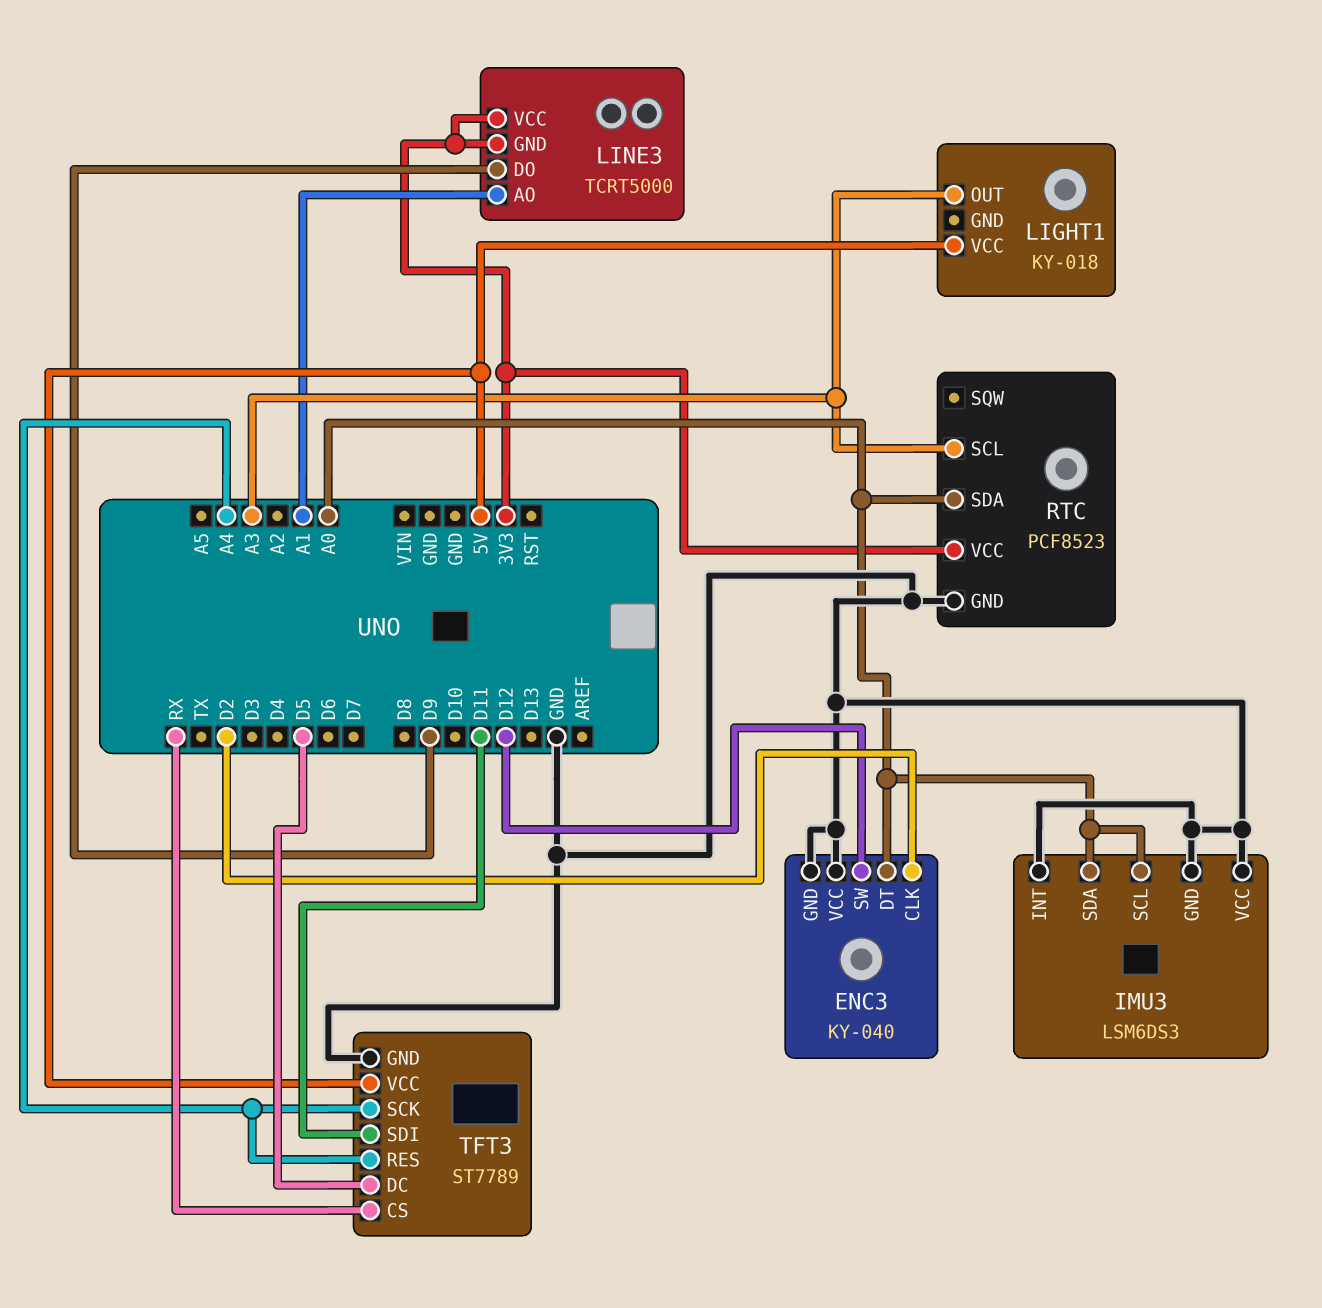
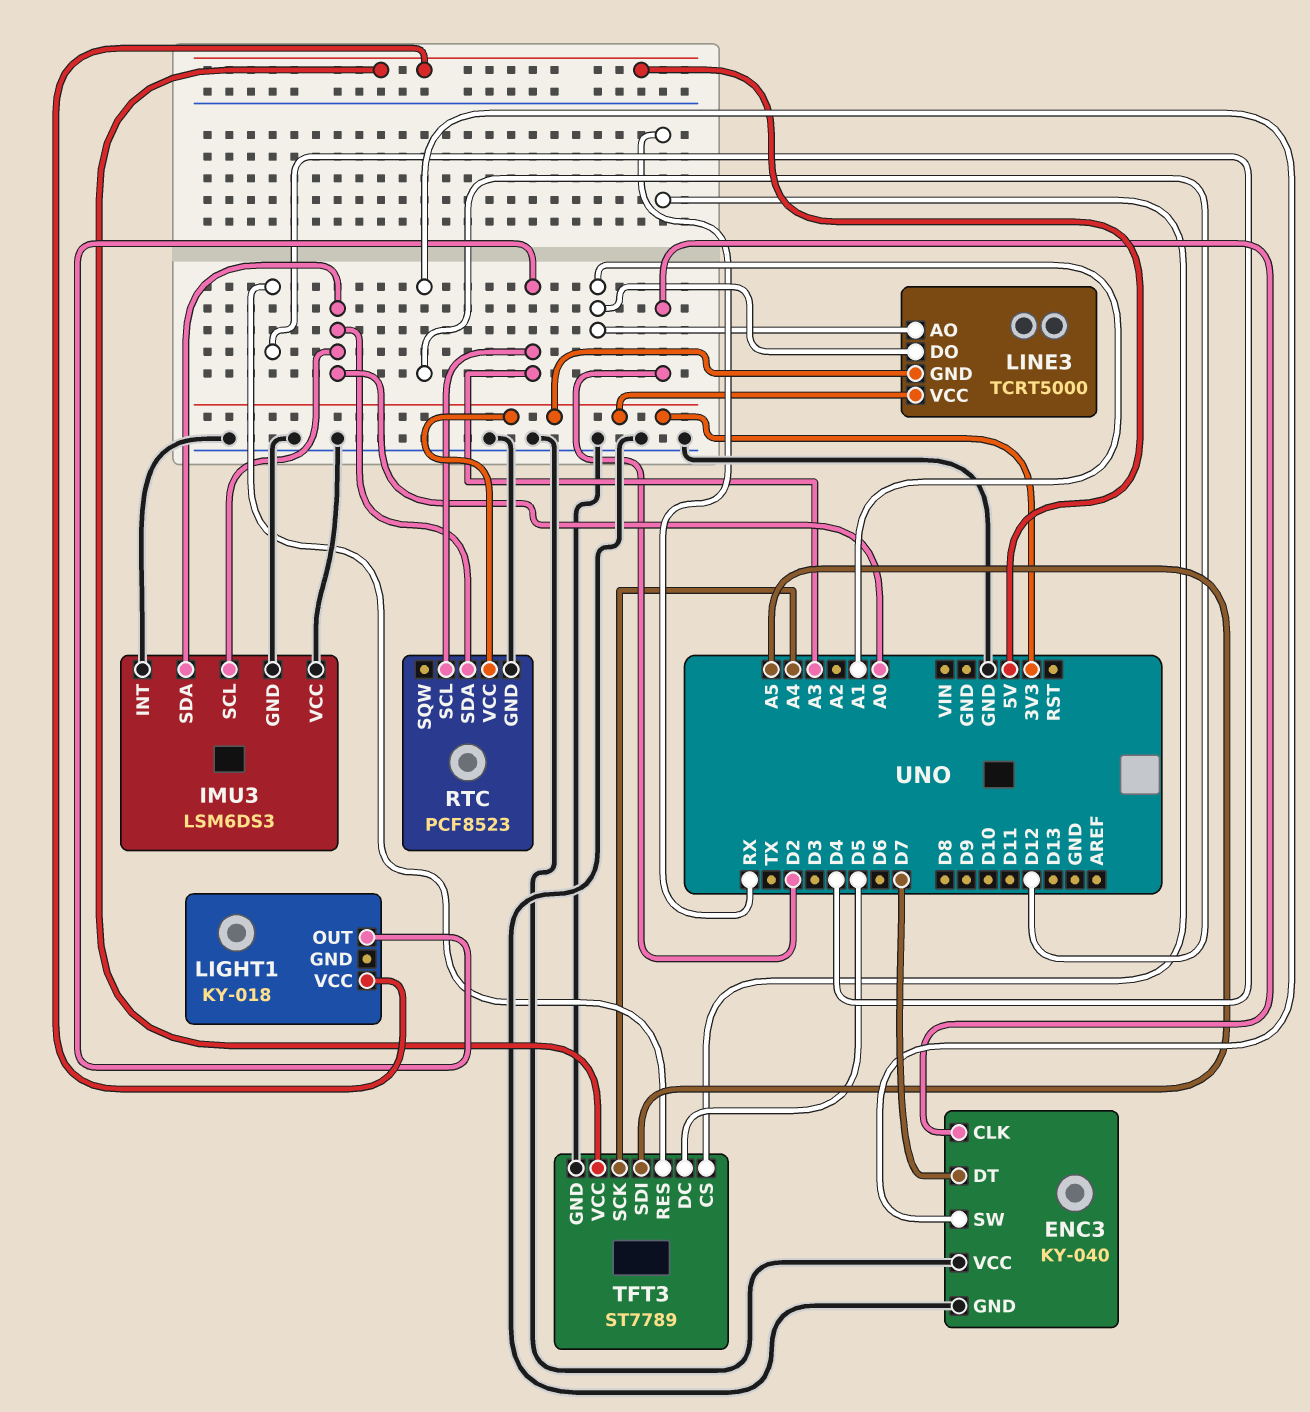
ENC3 pin DT: A0 -> D7
LINE3 pin DO: D9 -> A1
TFT3 pin RES: A4 -> D4
TFT3 pin SDI: D11 -> A5

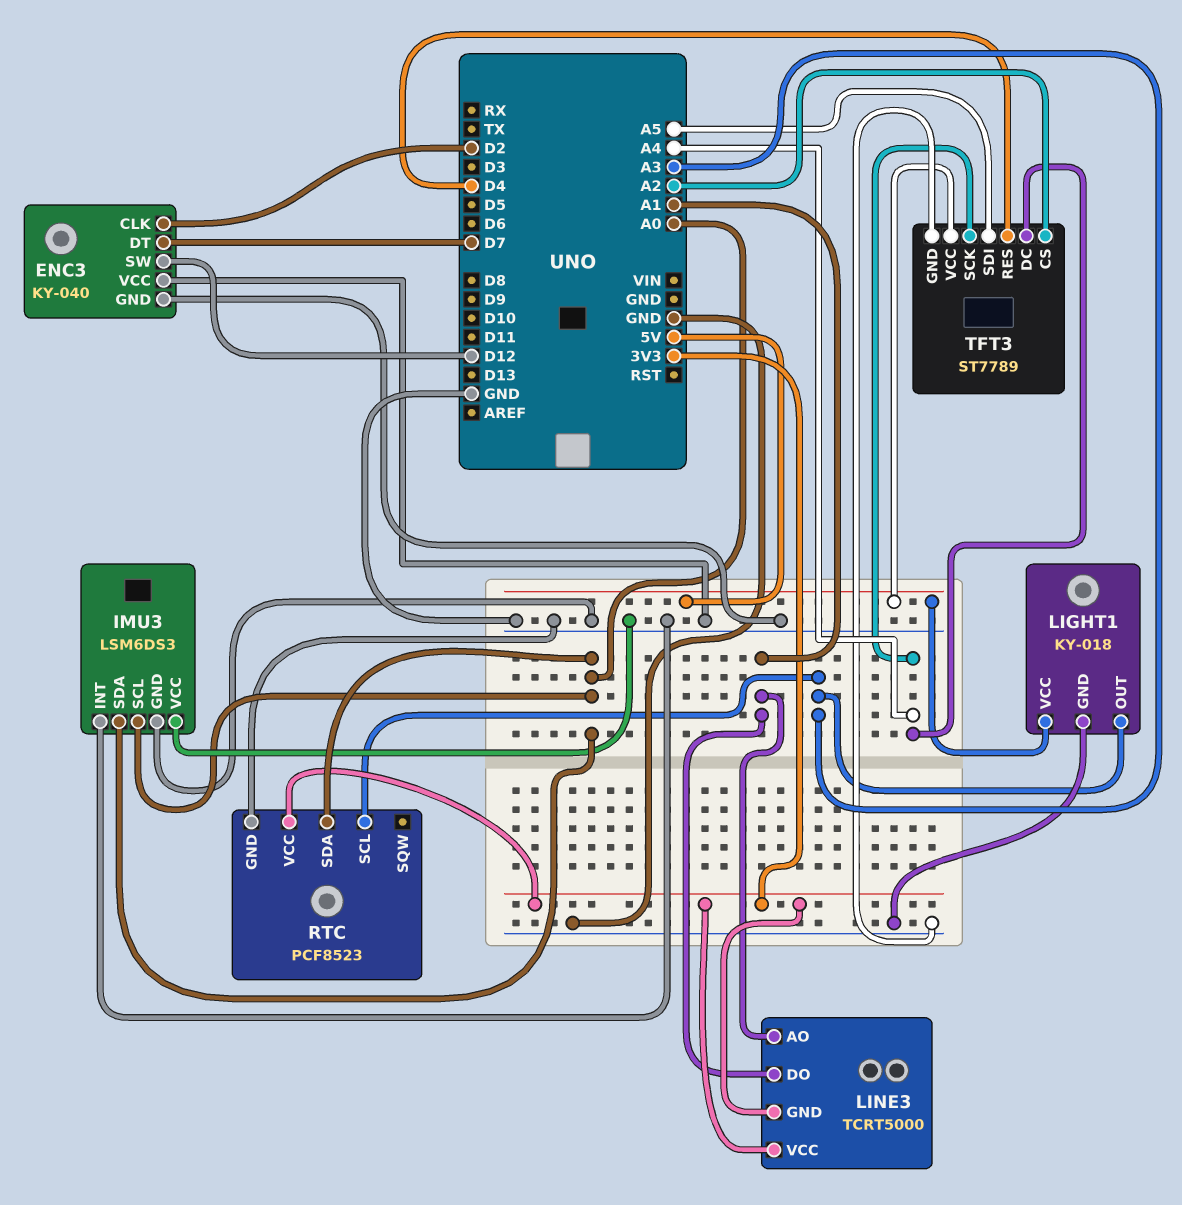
LIGHT1 pin GND: none -> GND
TFT3 pin CS: RX -> A2
TFT3 pin DC: D5 -> A4

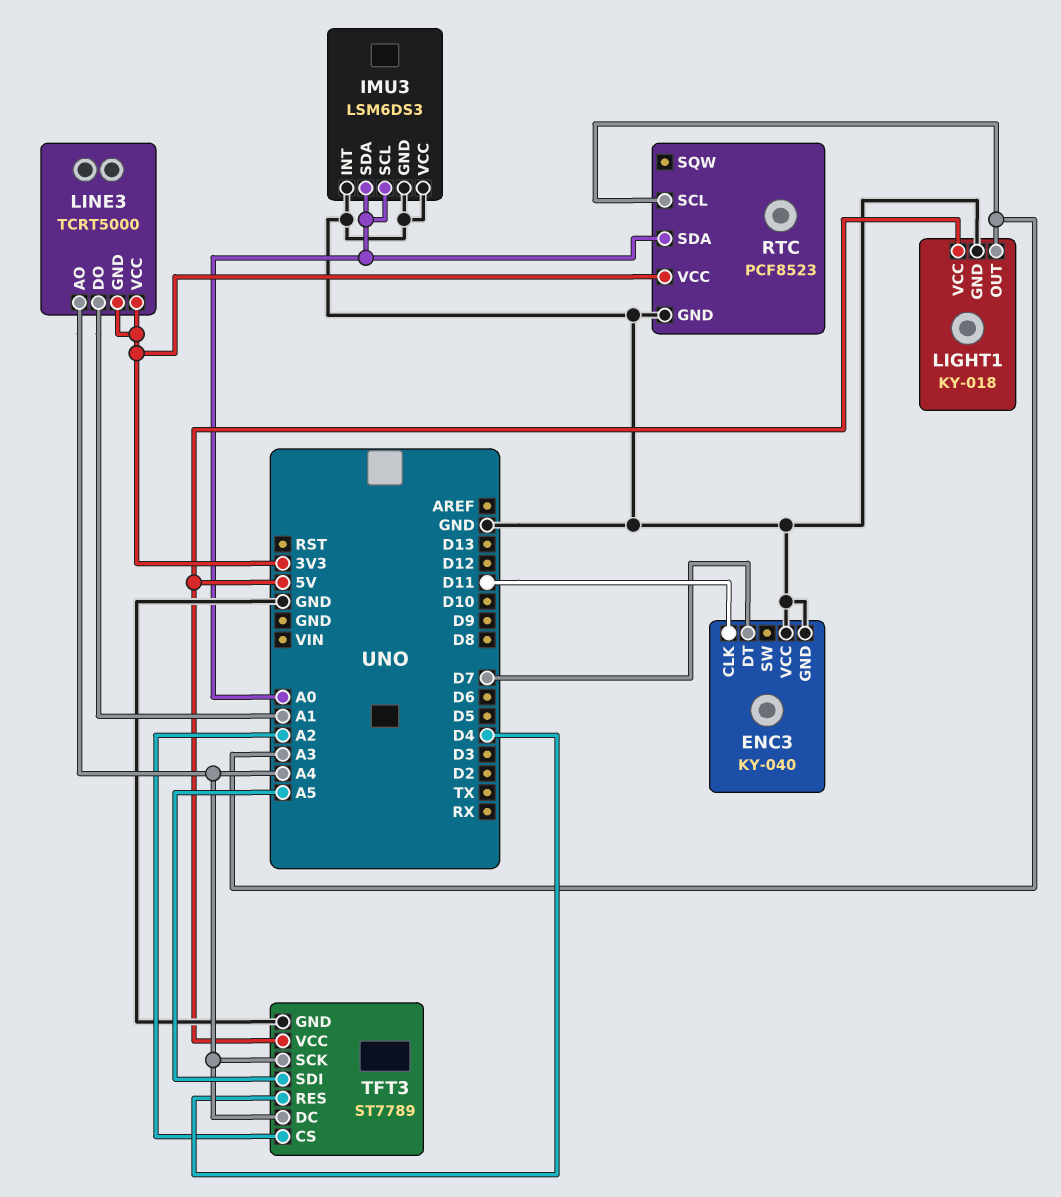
ENC3 pin CLK: D2 -> D11
ENC3 pin SW: D12 -> none
LINE3 pin AO: A1 -> A4

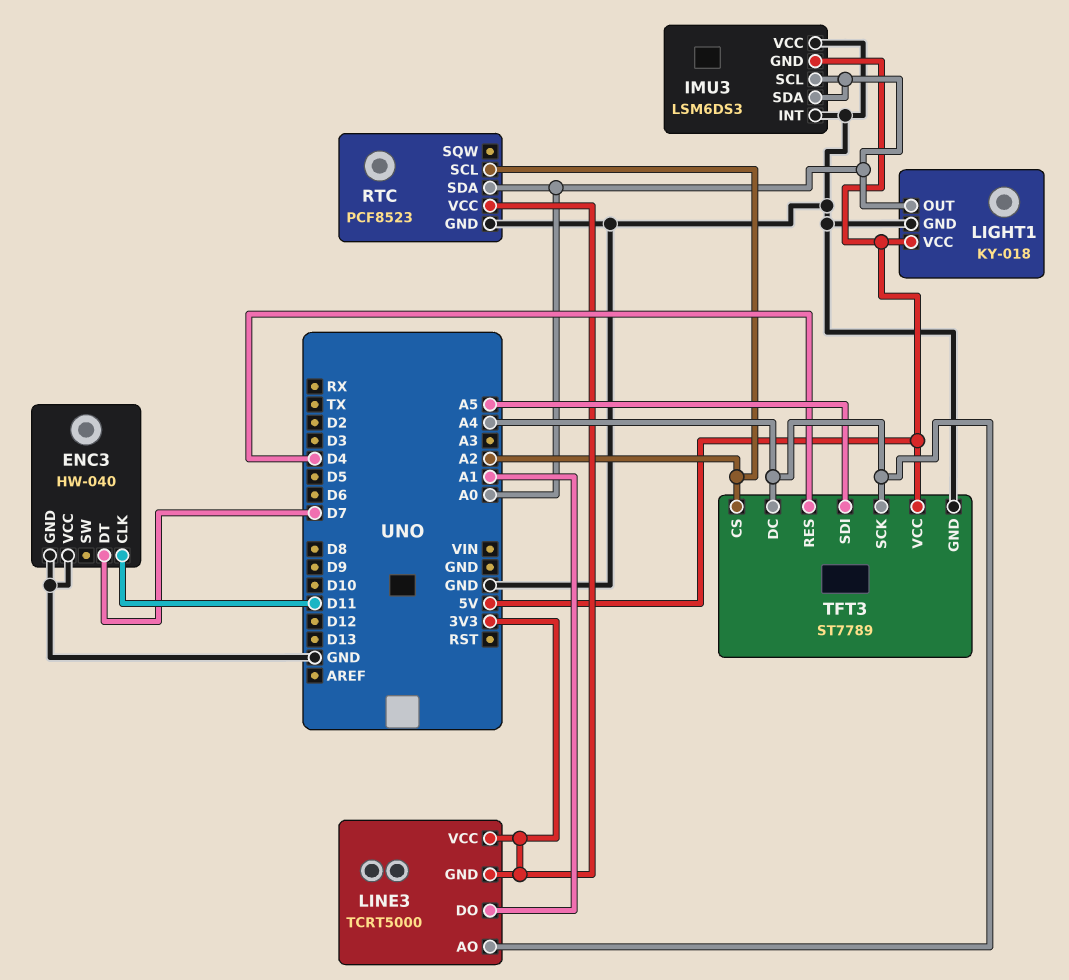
ENC3: KY-040 -> HW-040
IMU3 pin GND: GND -> 5V
LIGHT1 pin OUT: A3 -> A0
RTC pin SCL: A3 -> A2

